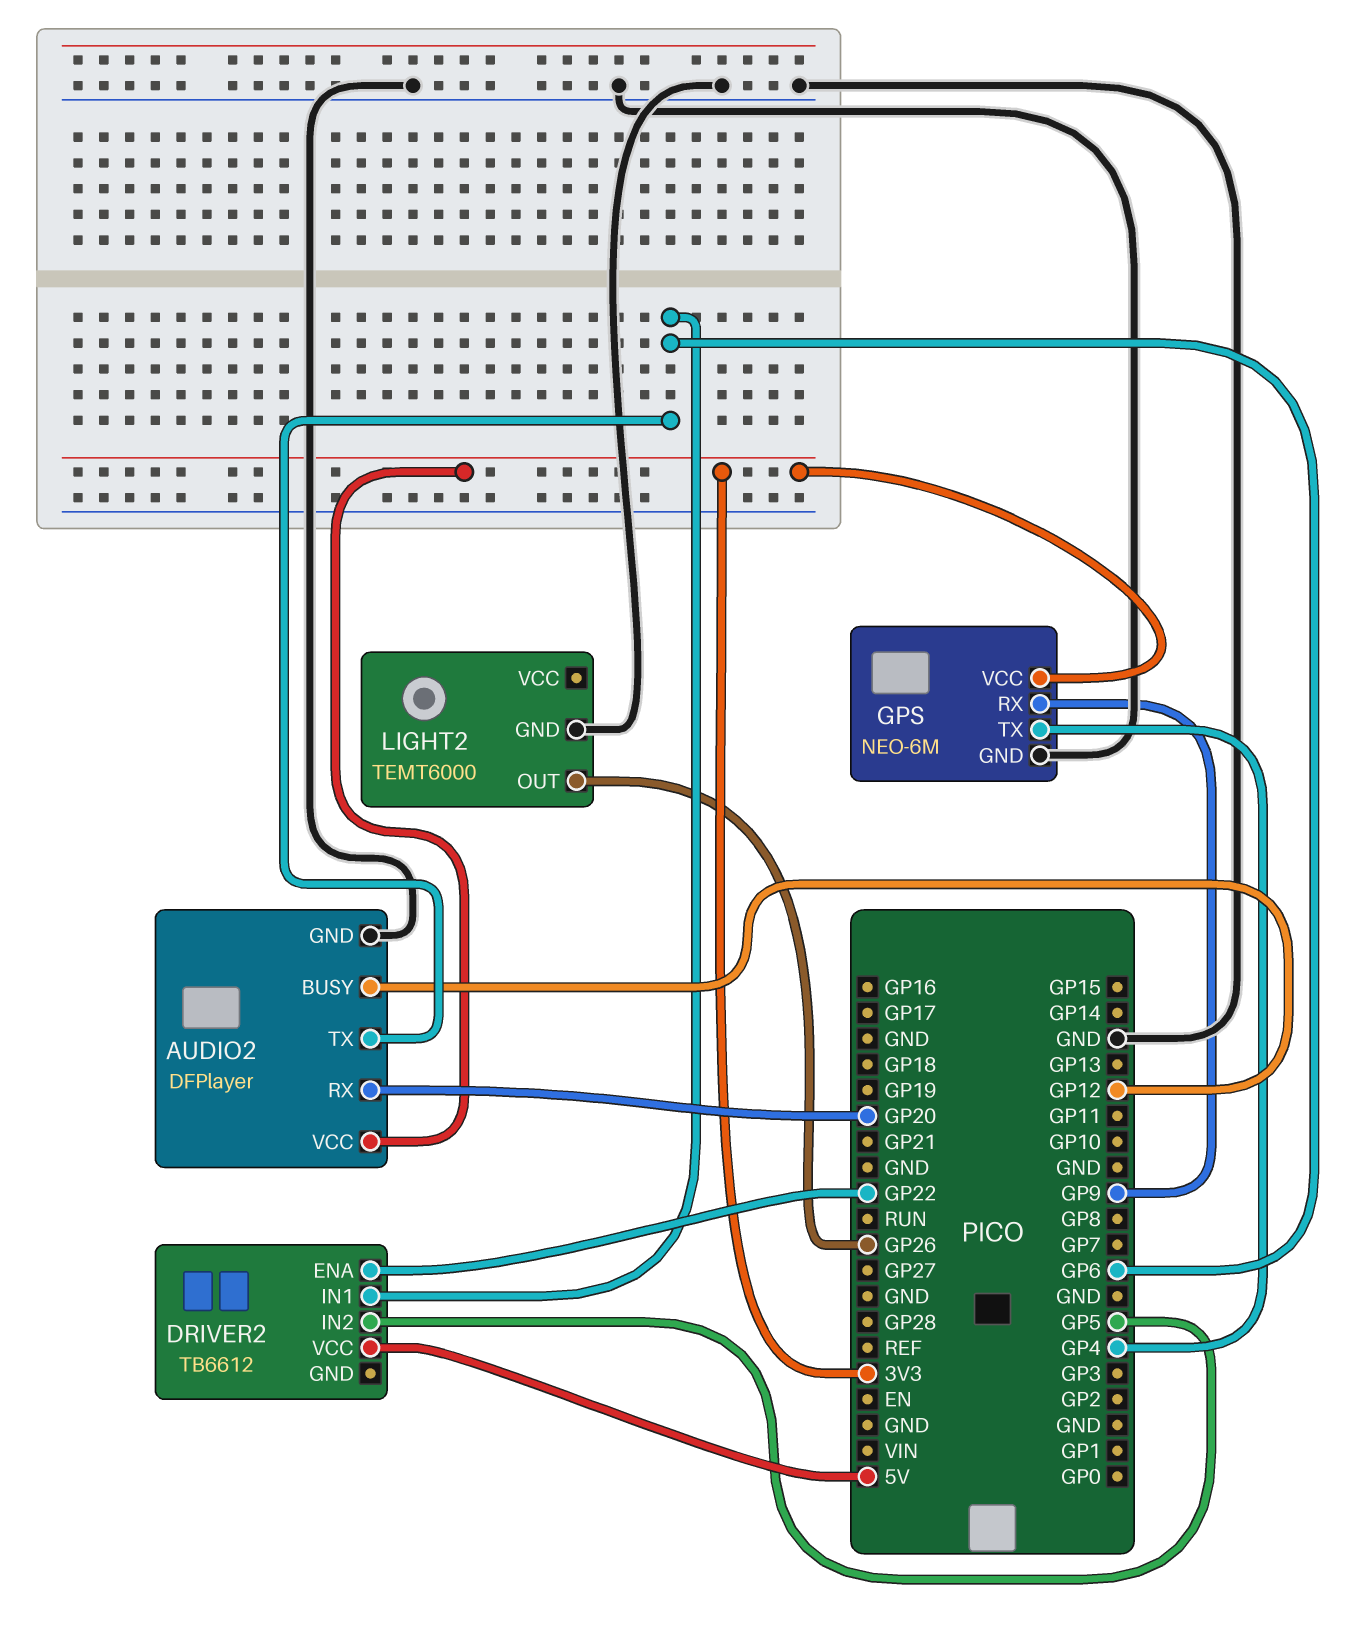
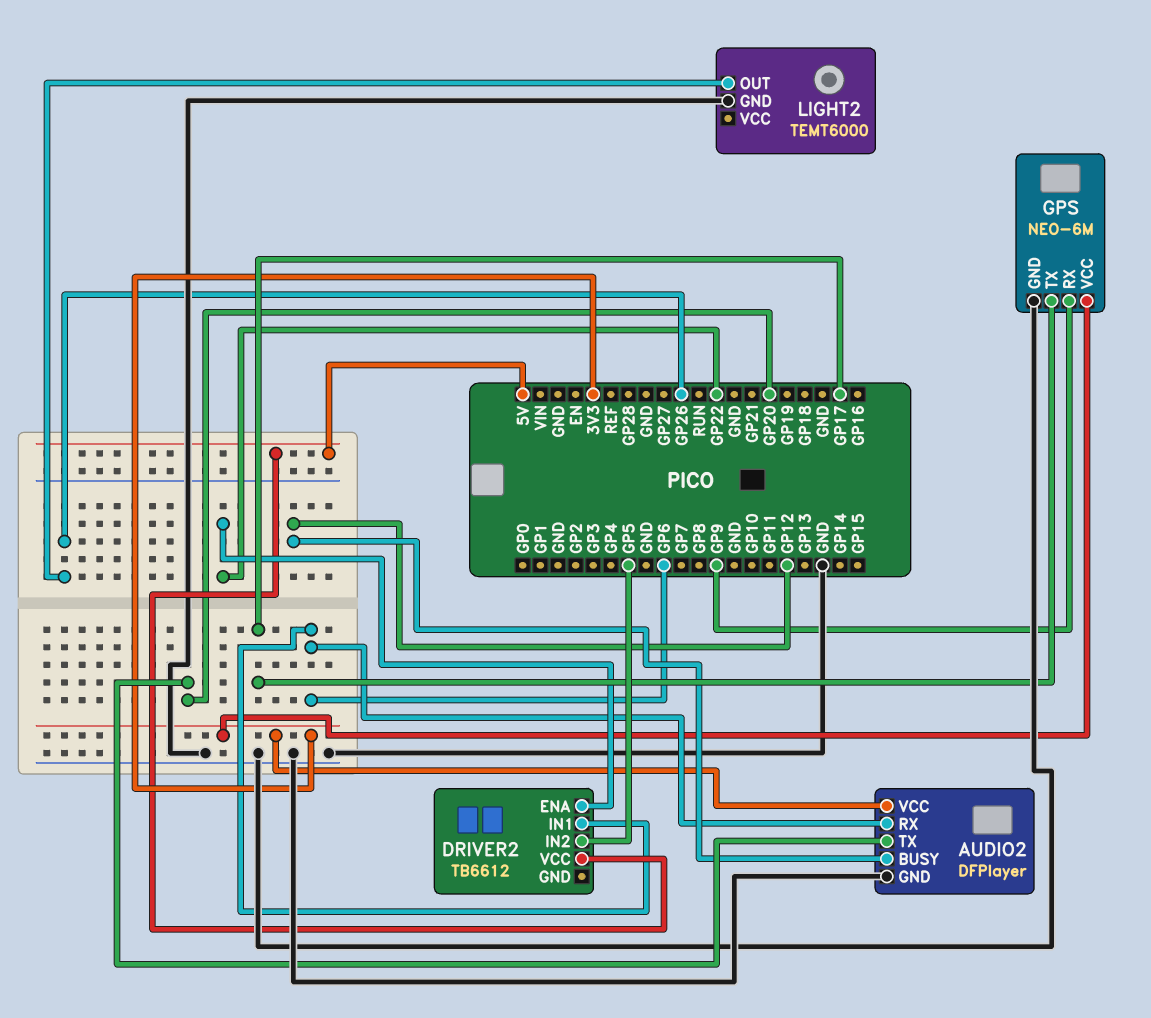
AUDIO2 pin RX: GP20 -> GP6
AUDIO2 pin TX: GP6 -> GP20
GPS pin TX: GP4 -> GP17

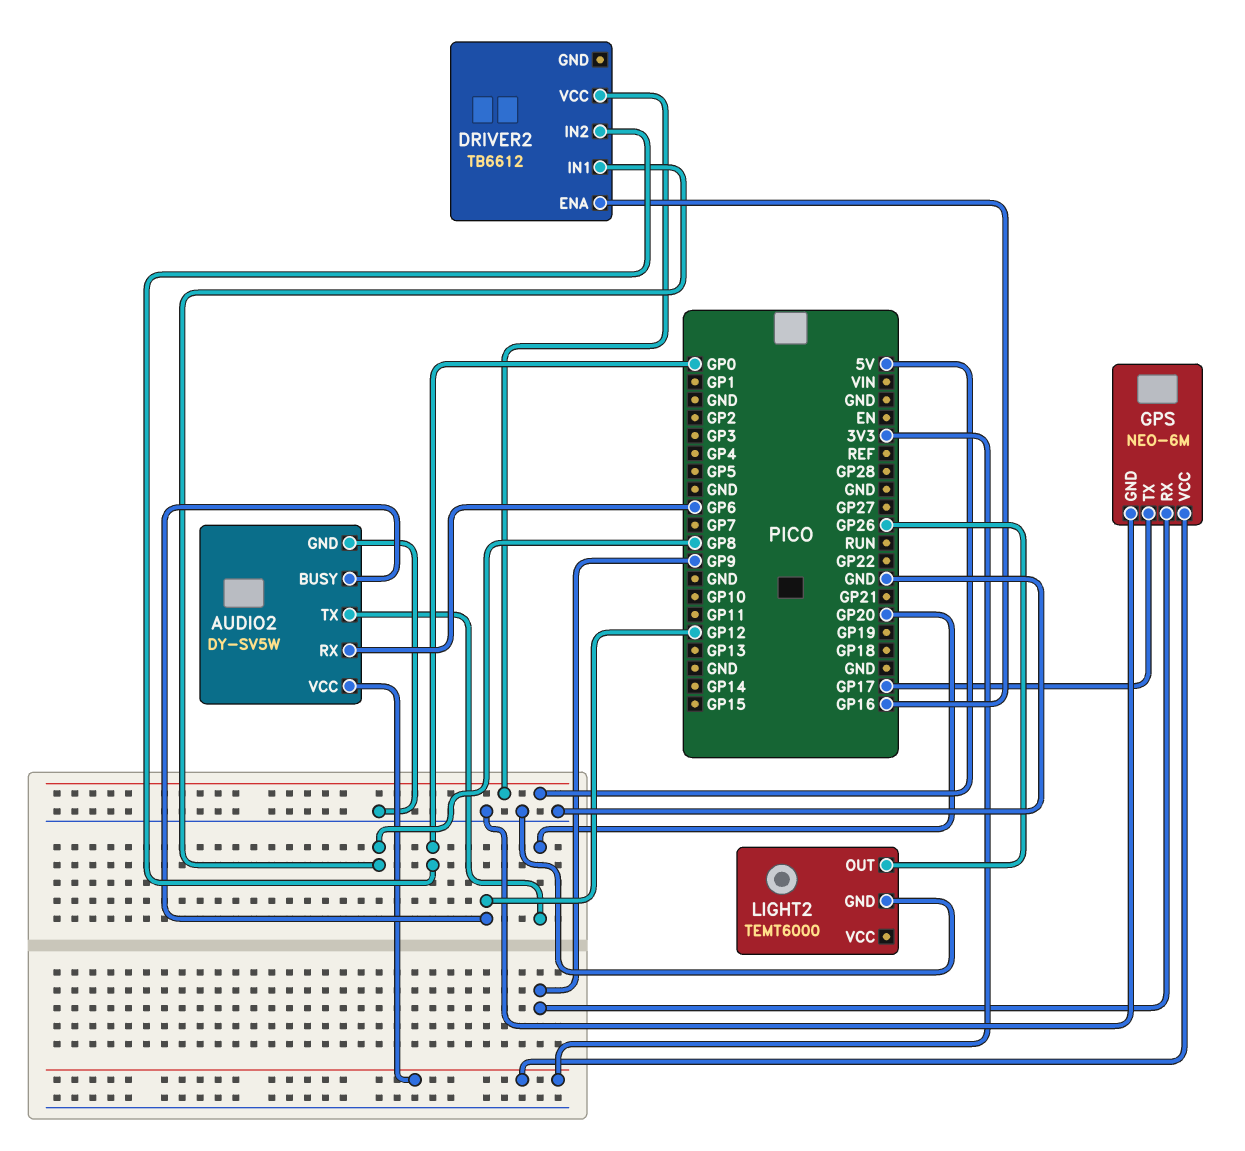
AUDIO2: DFPlayer -> DY-SV5W
DRIVER2 pin ENA: GP22 -> GP16
DRIVER2 pin IN1: GP6 -> GP8
DRIVER2 pin IN2: GP5 -> GP0

